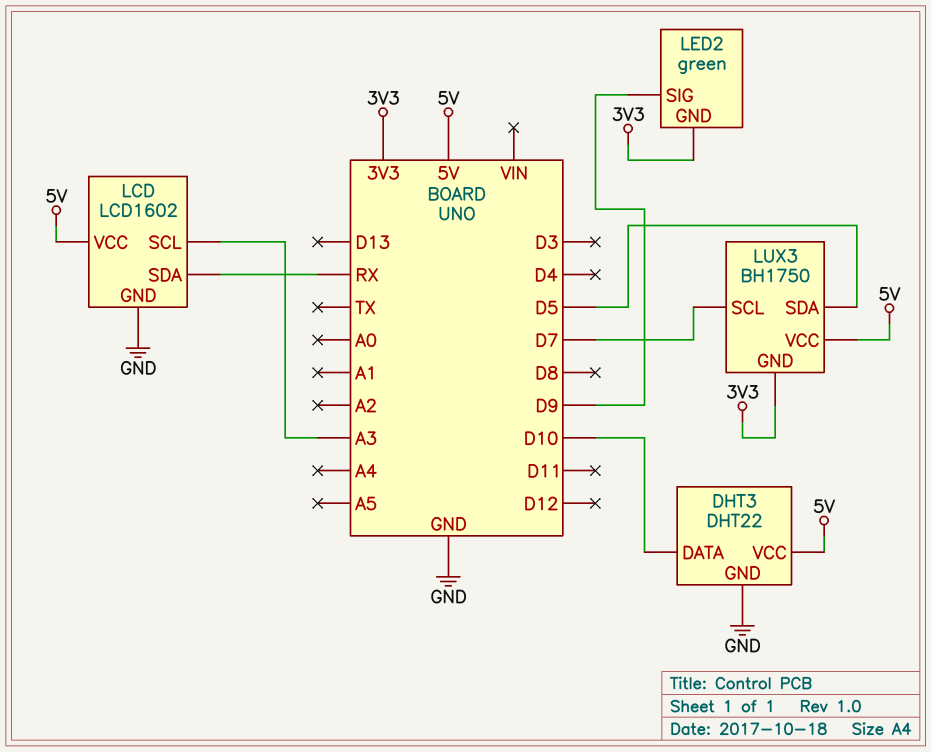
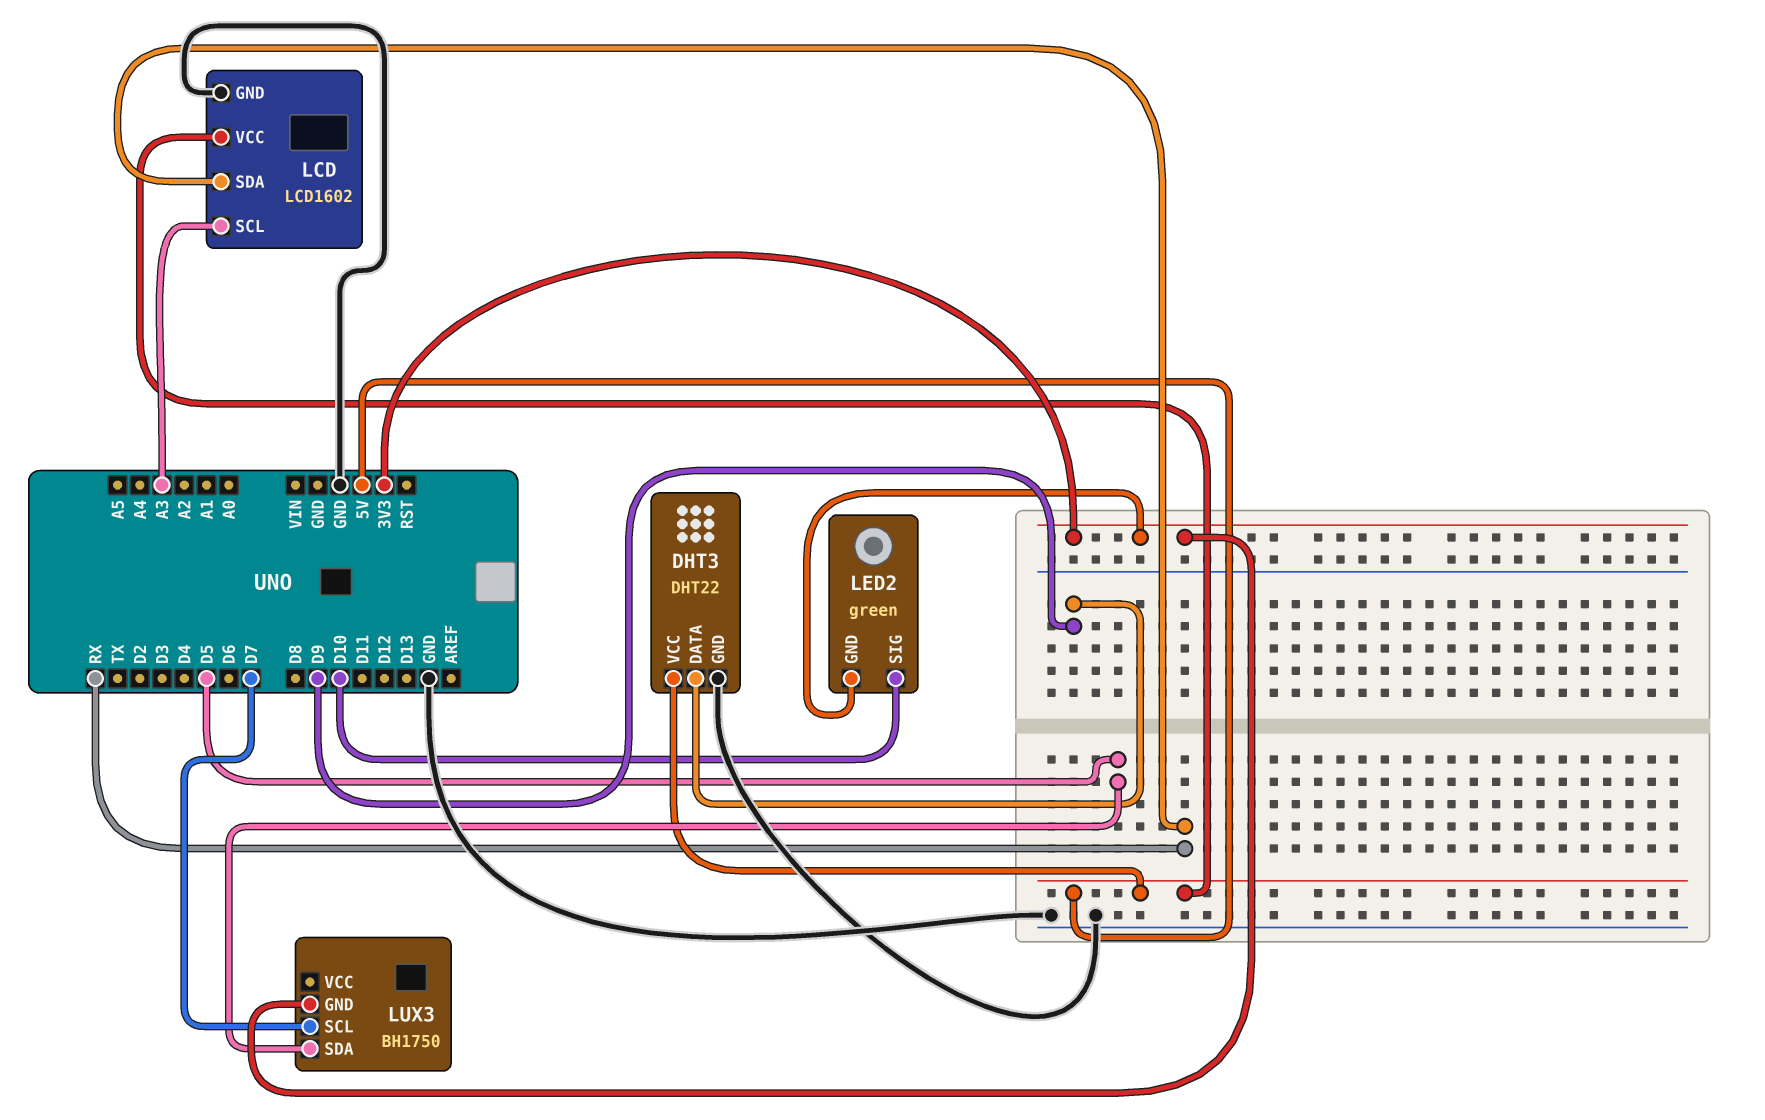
DHT3 pin DATA: D10 -> D9
LED2 pin SIG: D9 -> D10
LUX3 pin VCC: 5V -> none

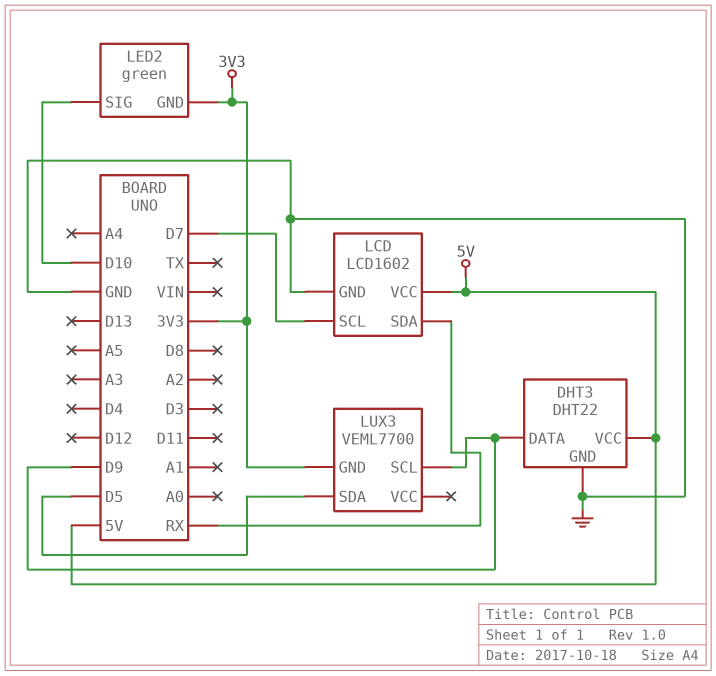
LCD pin SCL: A3 -> D7
LUX3: BH1750 -> VEML7700
LUX3 pin SCL: D7 -> D9

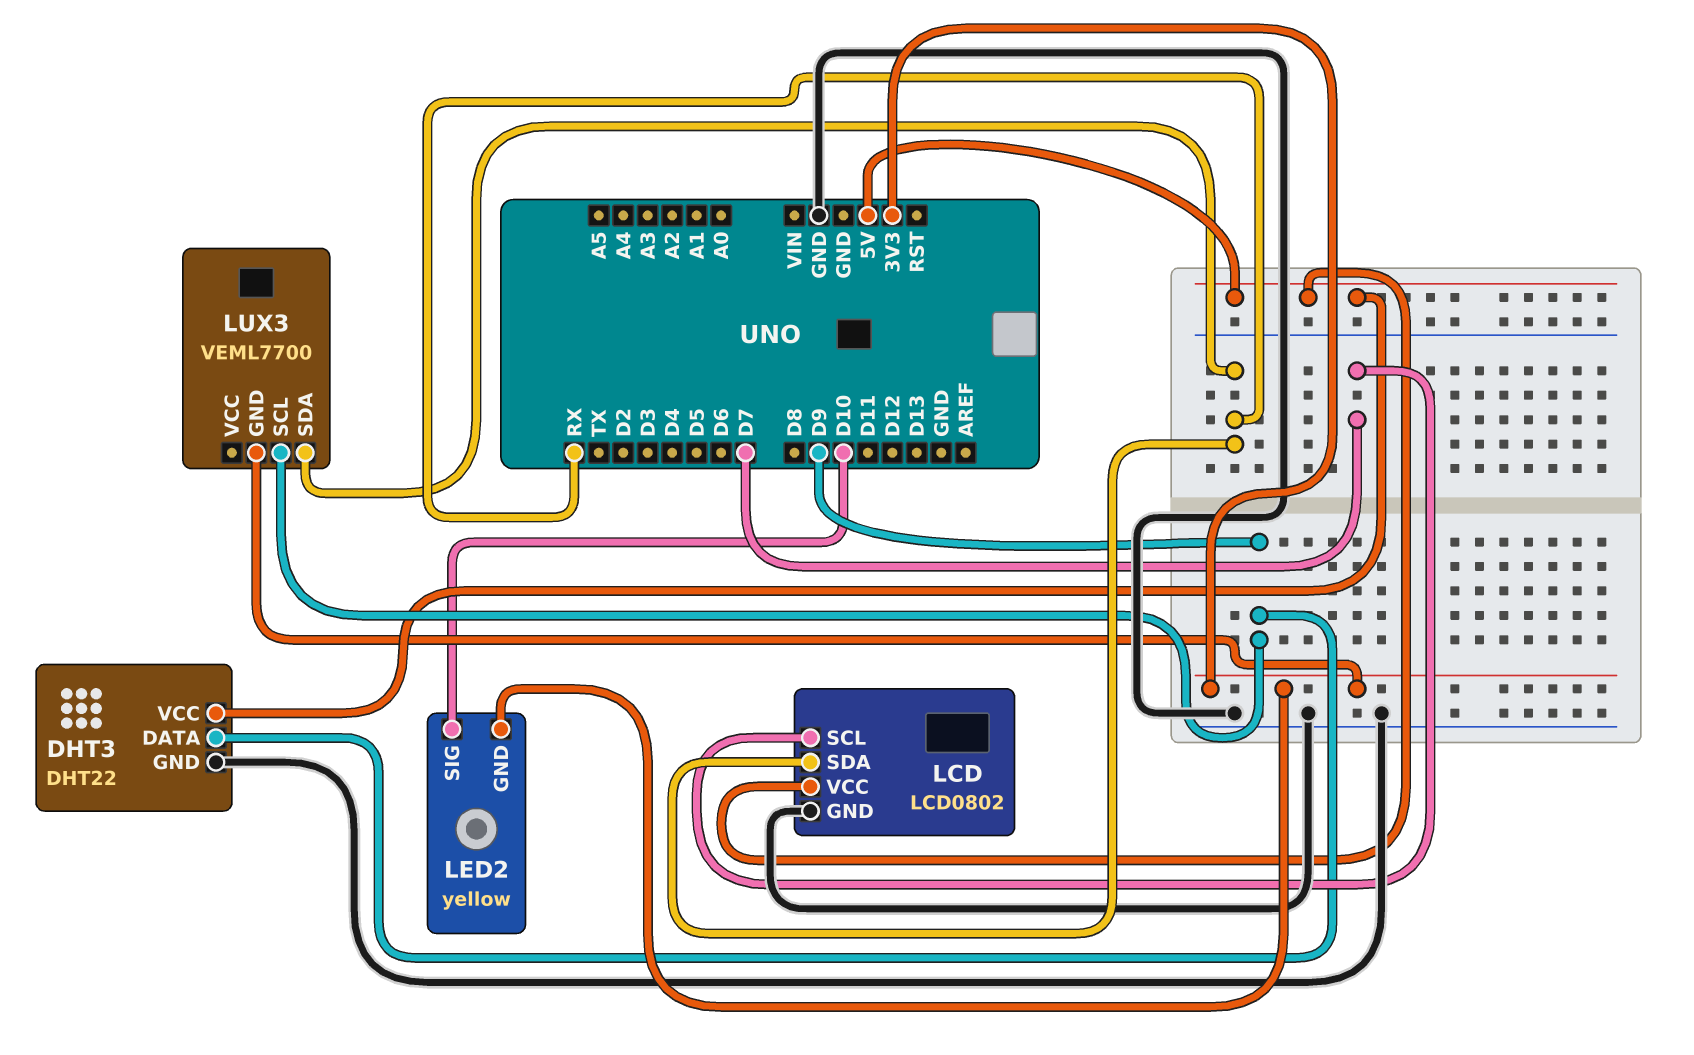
LCD: LCD1602 -> LCD0802
LED2: green -> yellow
LUX3 pin SDA: D5 -> RX

